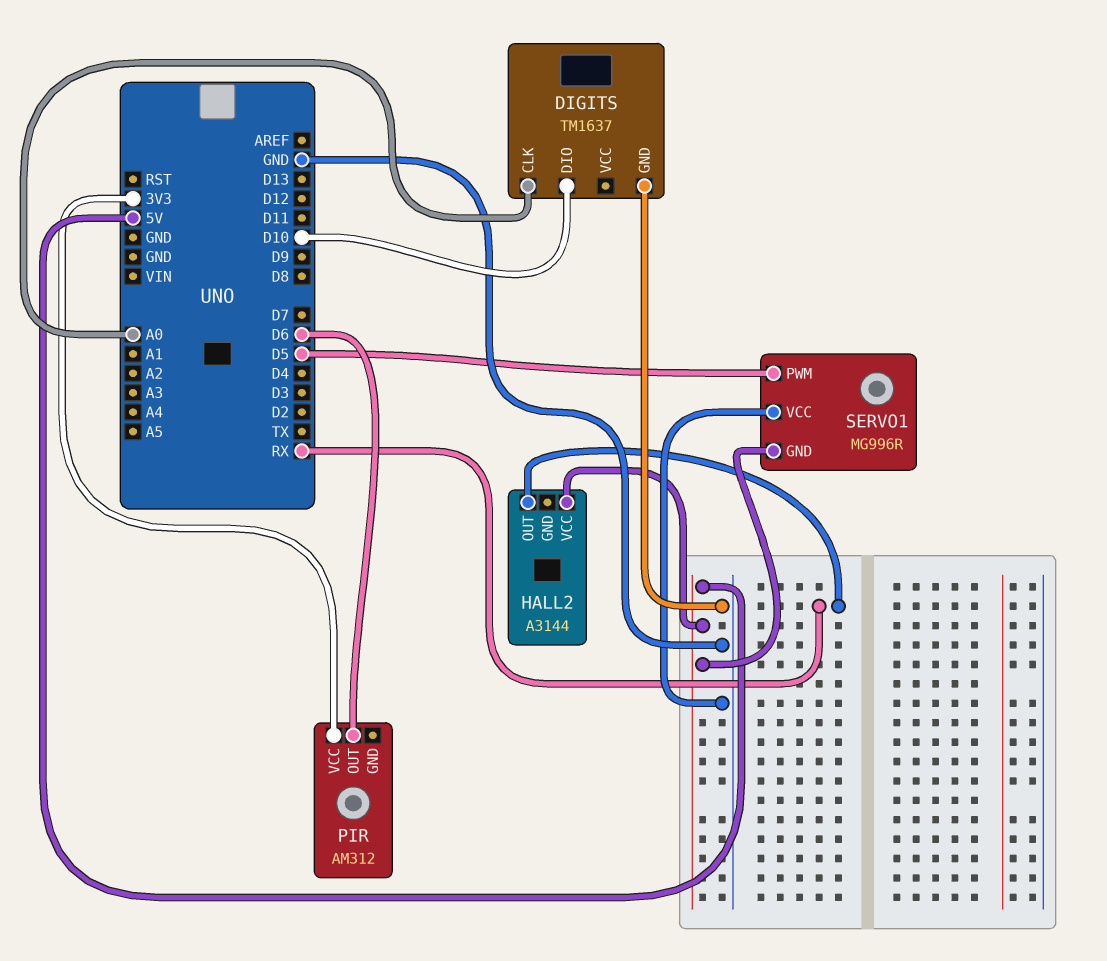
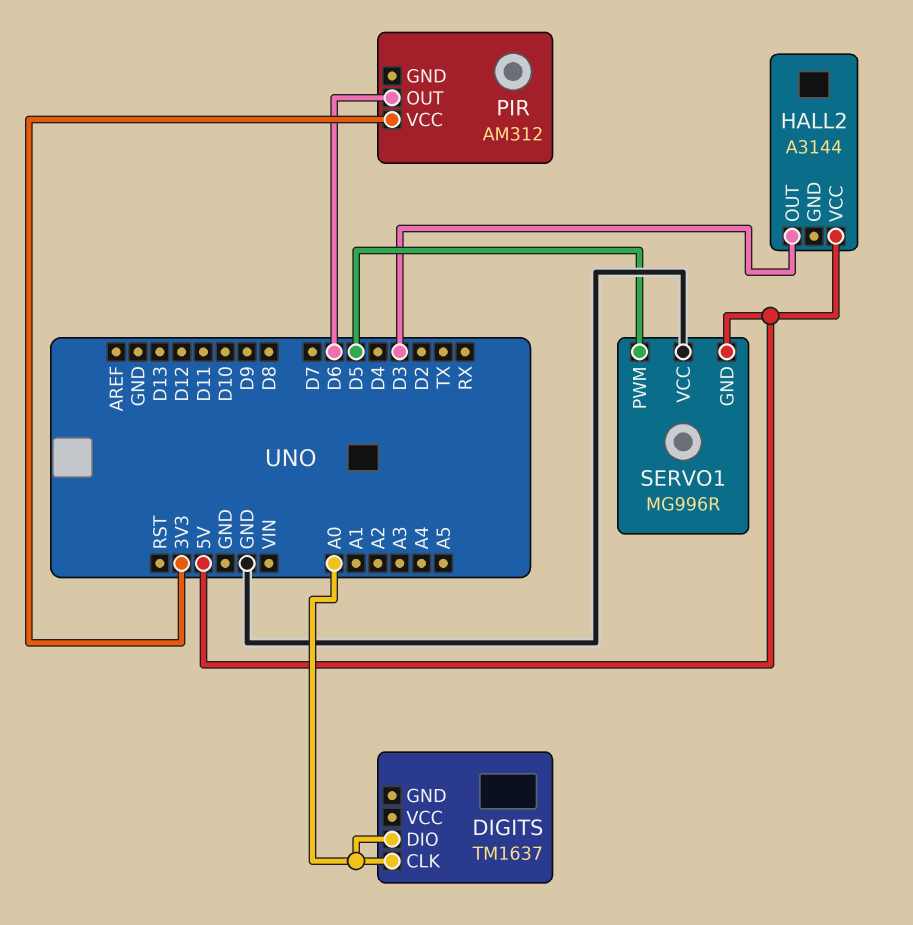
DIGITS pin DIO: D10 -> A0
DIGITS pin GND: GND -> none
HALL2 pin OUT: RX -> D3

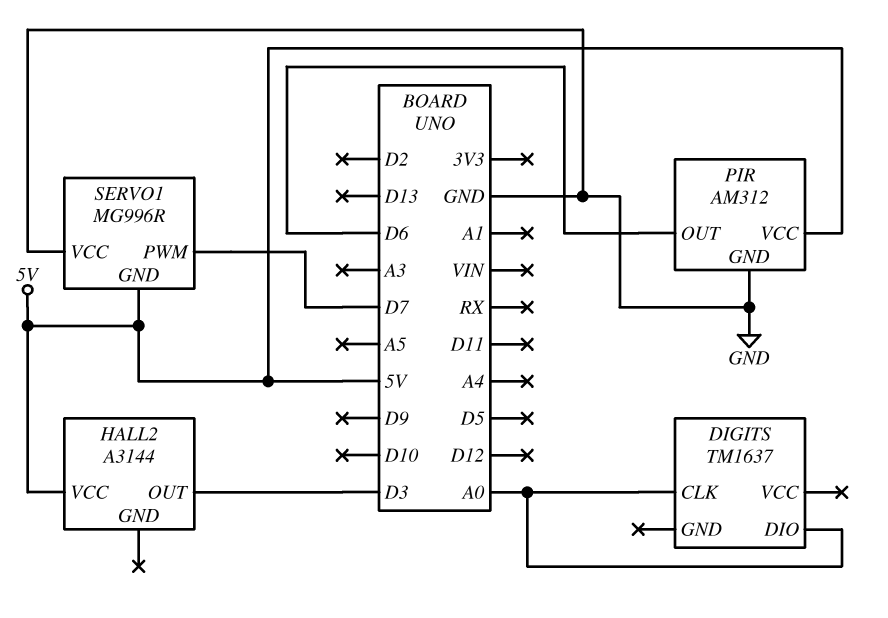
PIR pin GND: none -> GND
PIR pin VCC: 3V3 -> 5V
SERVO1 pin PWM: D5 -> D7

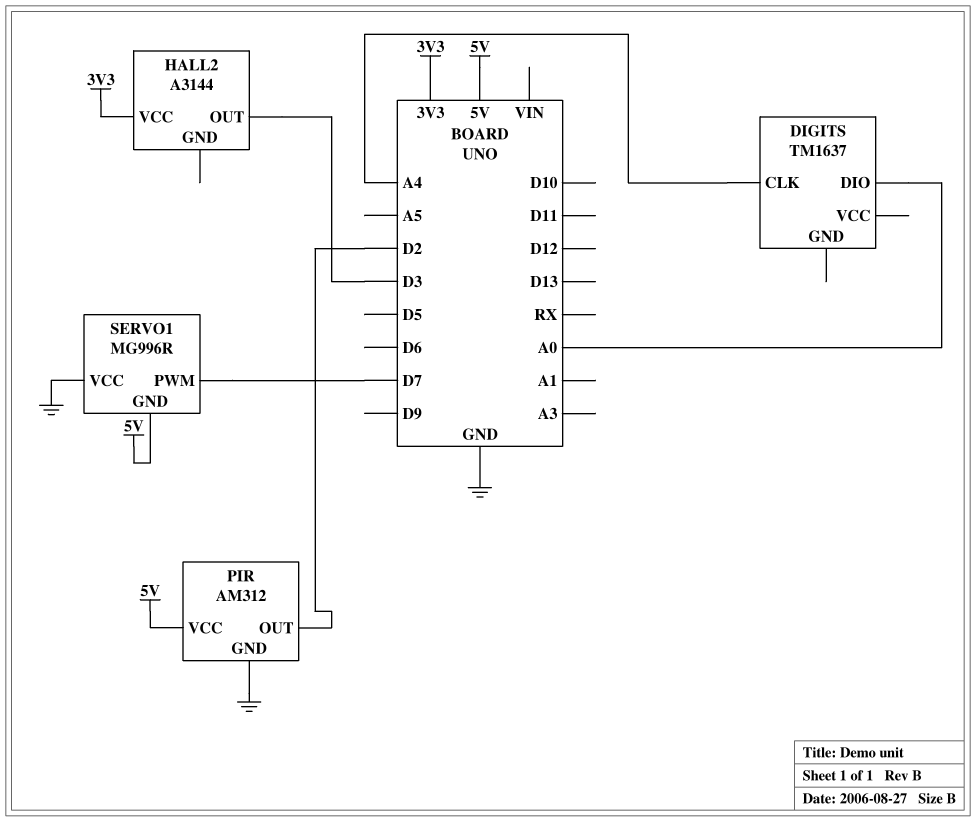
DIGITS pin CLK: A0 -> A4
HALL2 pin VCC: 5V -> 3V3
PIR pin OUT: D6 -> D2

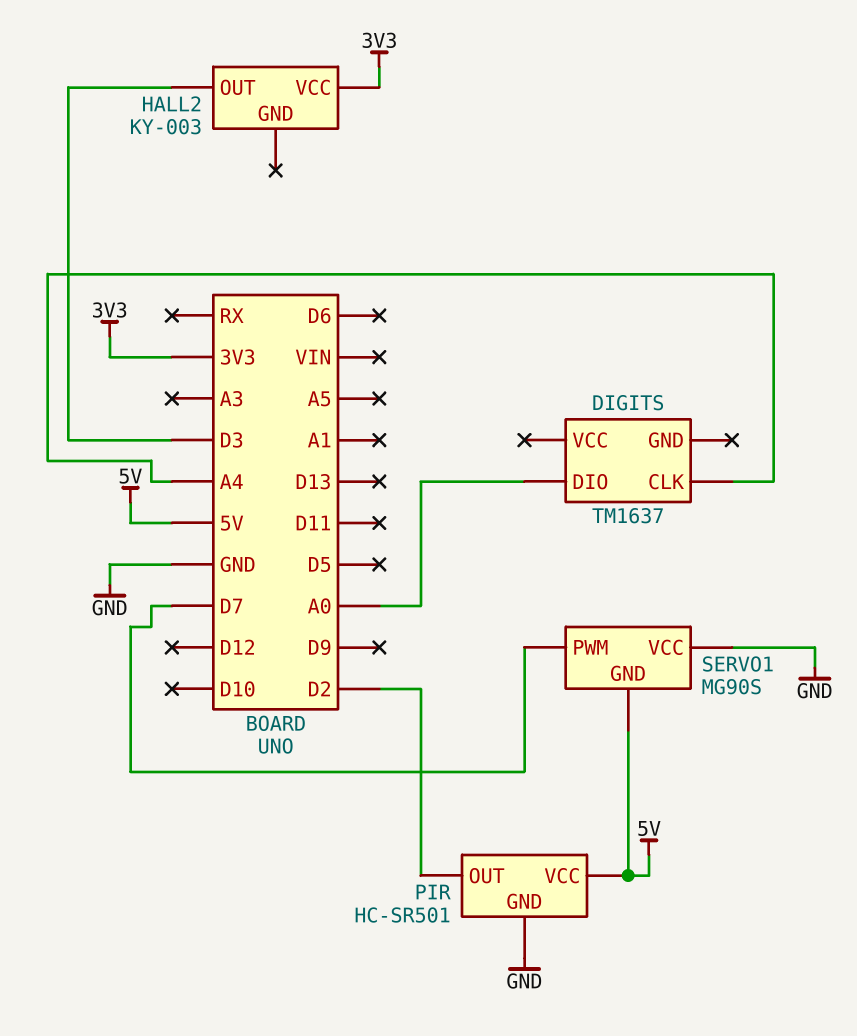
HALL2: A3144 -> KY-003
PIR: AM312 -> HC-SR501
SERVO1: MG996R -> MG90S

